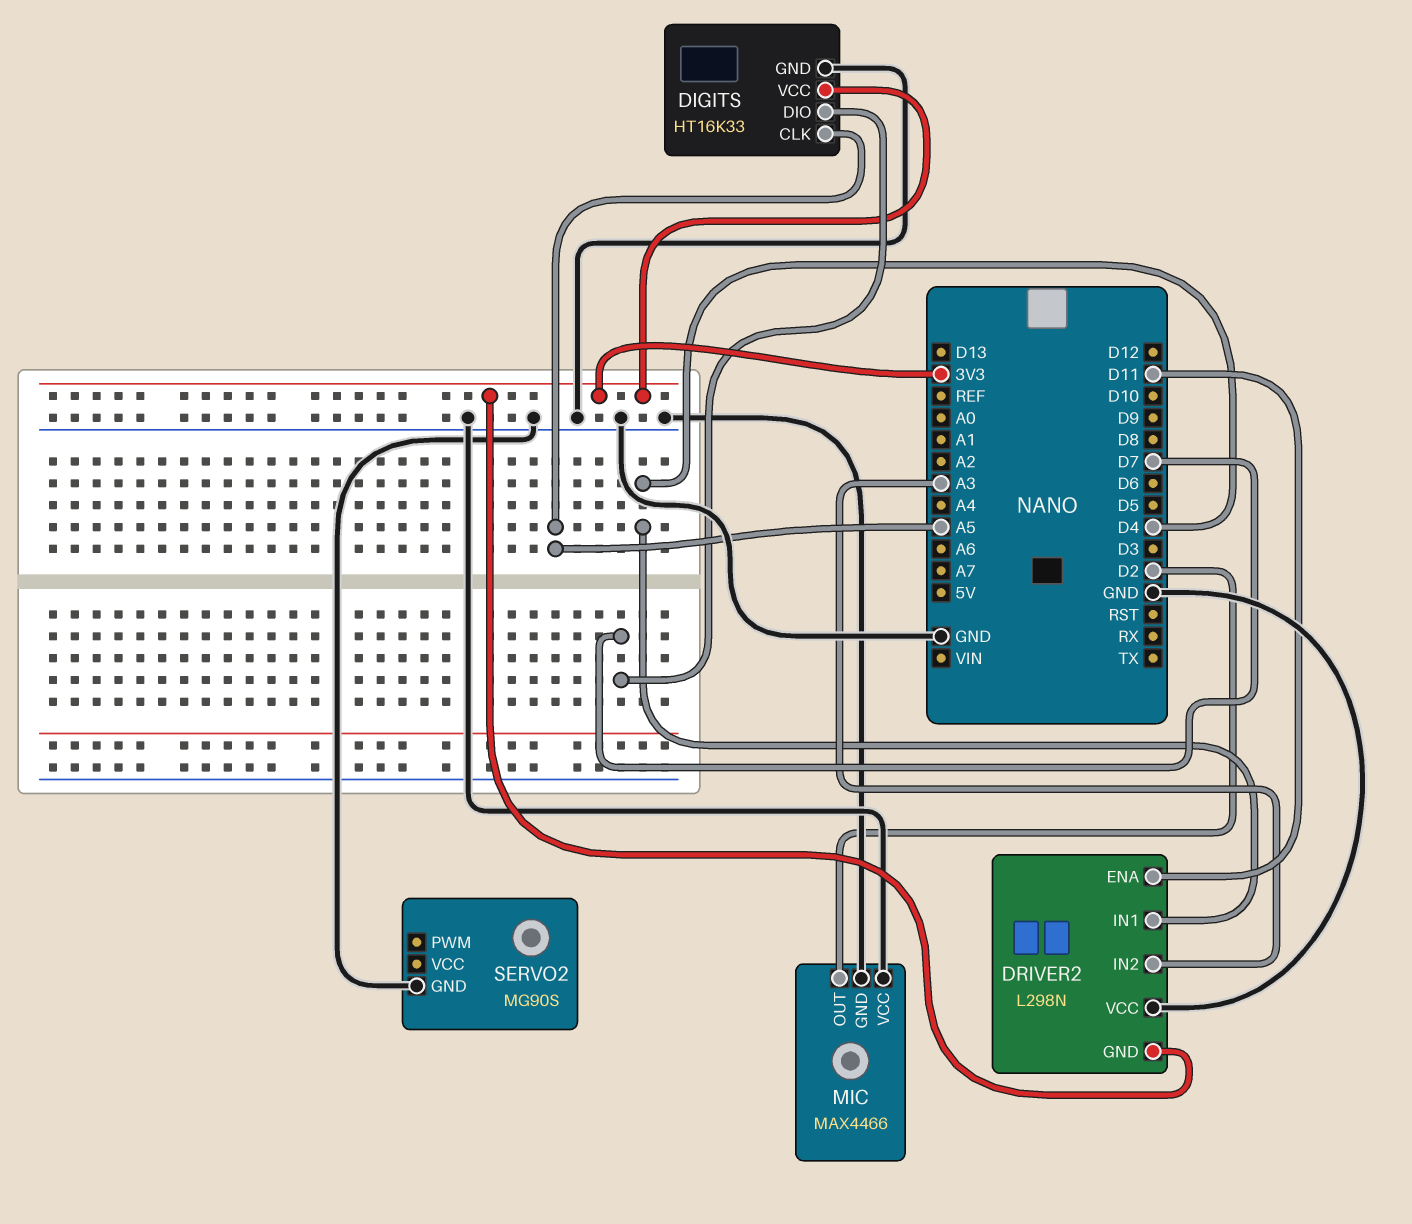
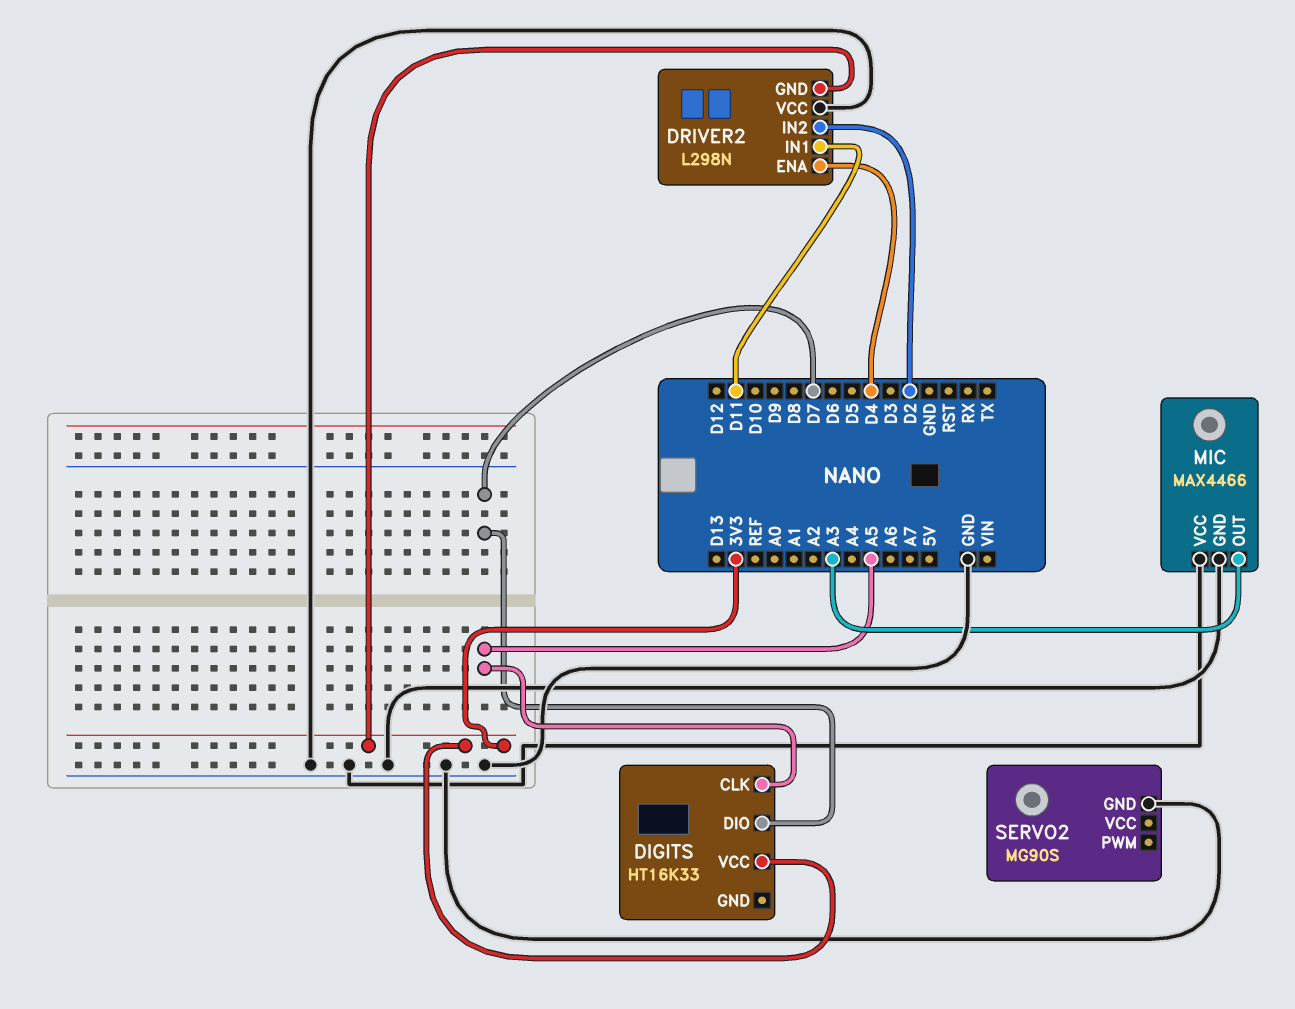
DIGITS pin GND: GND -> none
DRIVER2 pin ENA: D11 -> D4
DRIVER2 pin IN1: D4 -> D11
DRIVER2 pin IN2: A3 -> D2
MIC pin OUT: D2 -> A3

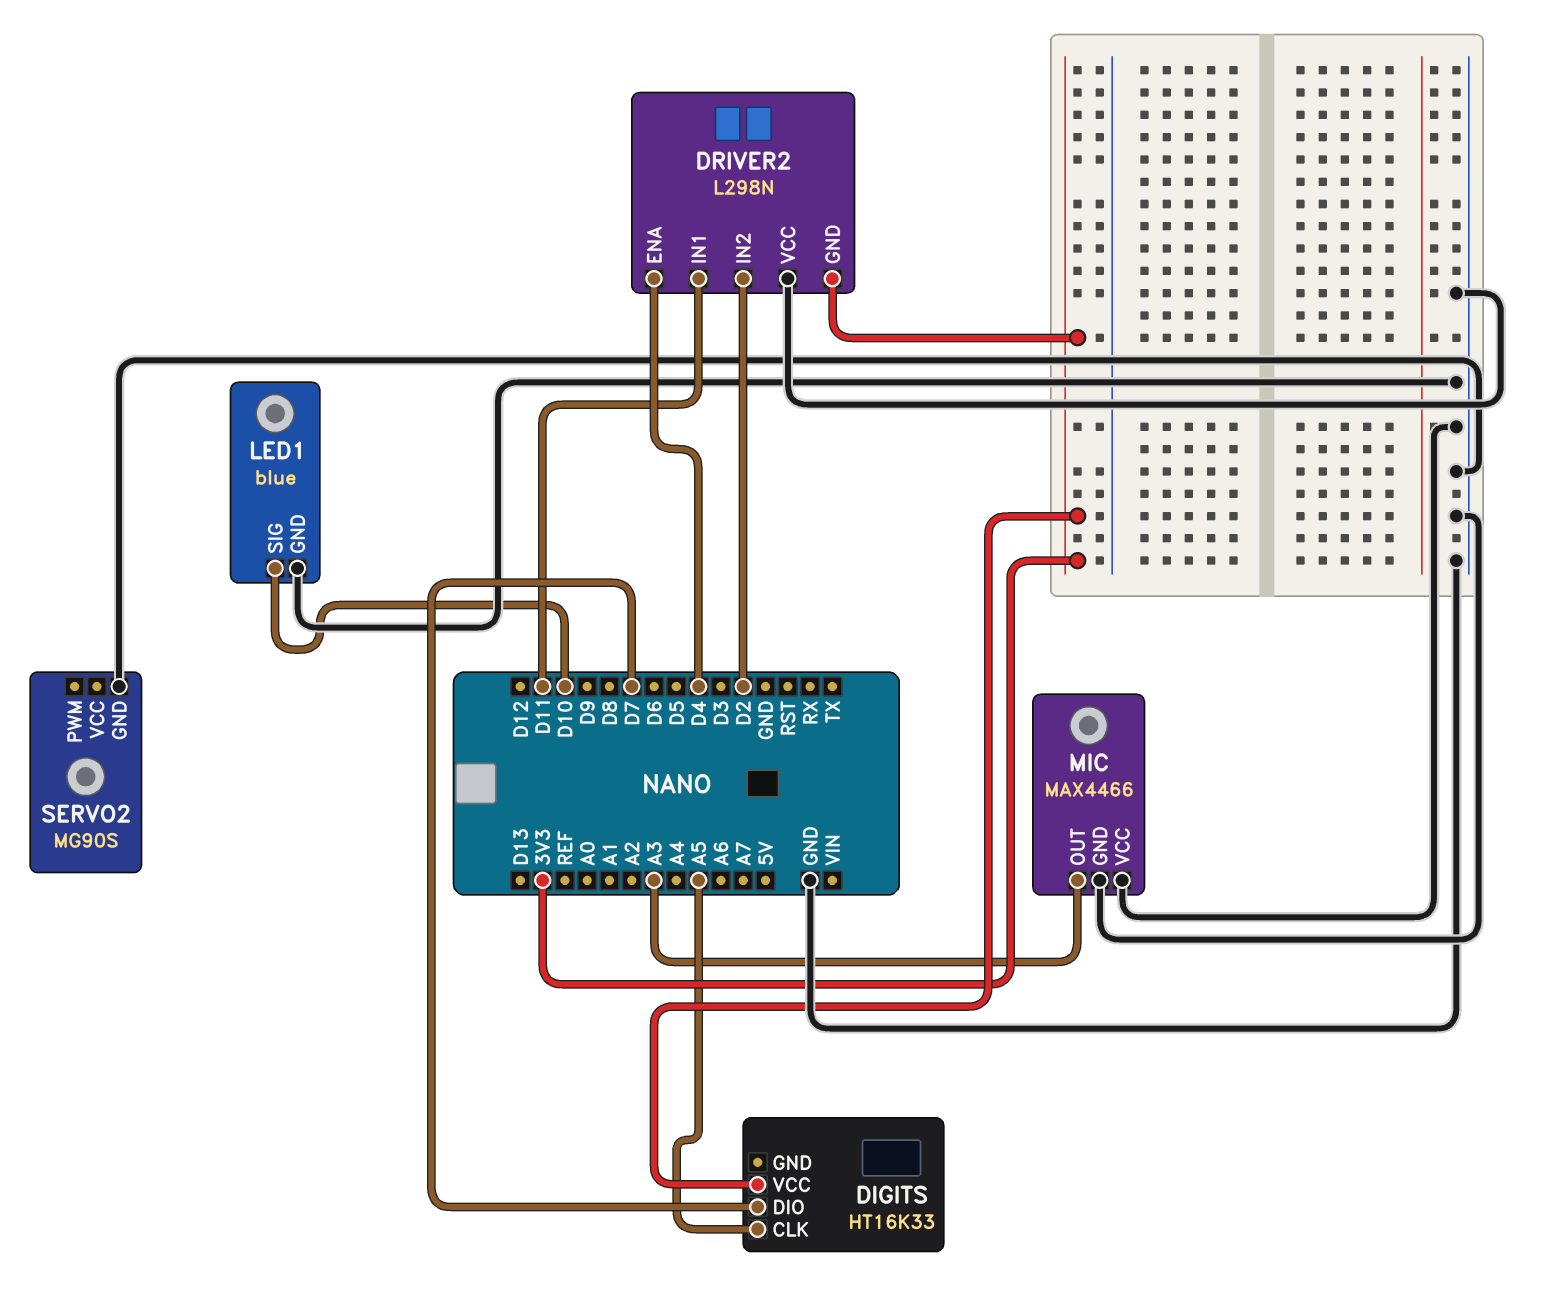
LED1: none -> blue
LED1 pin GND: none -> GND
LED1 pin SIG: none -> D10

